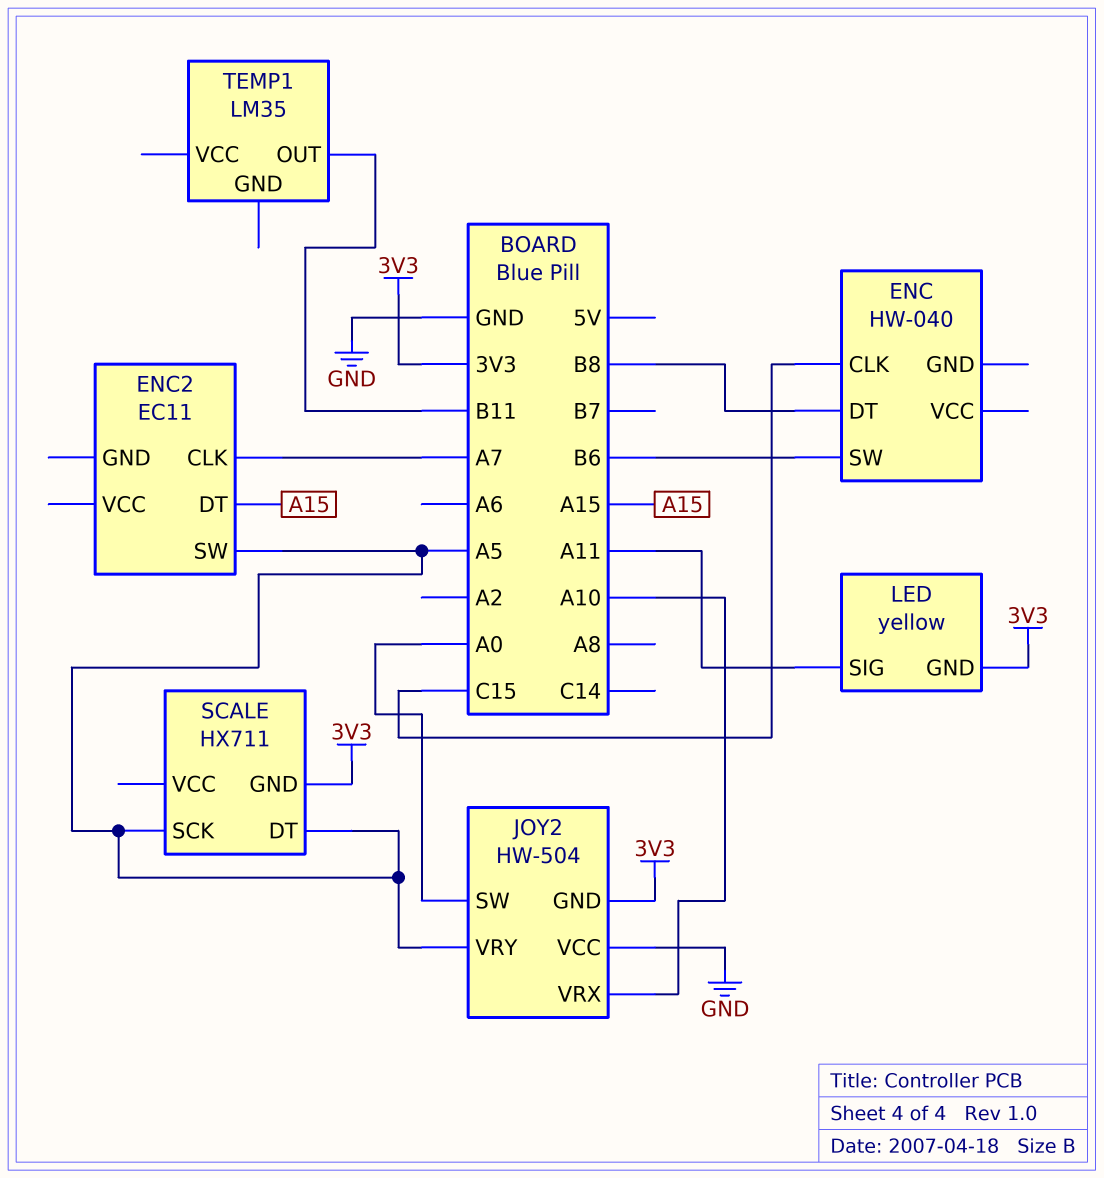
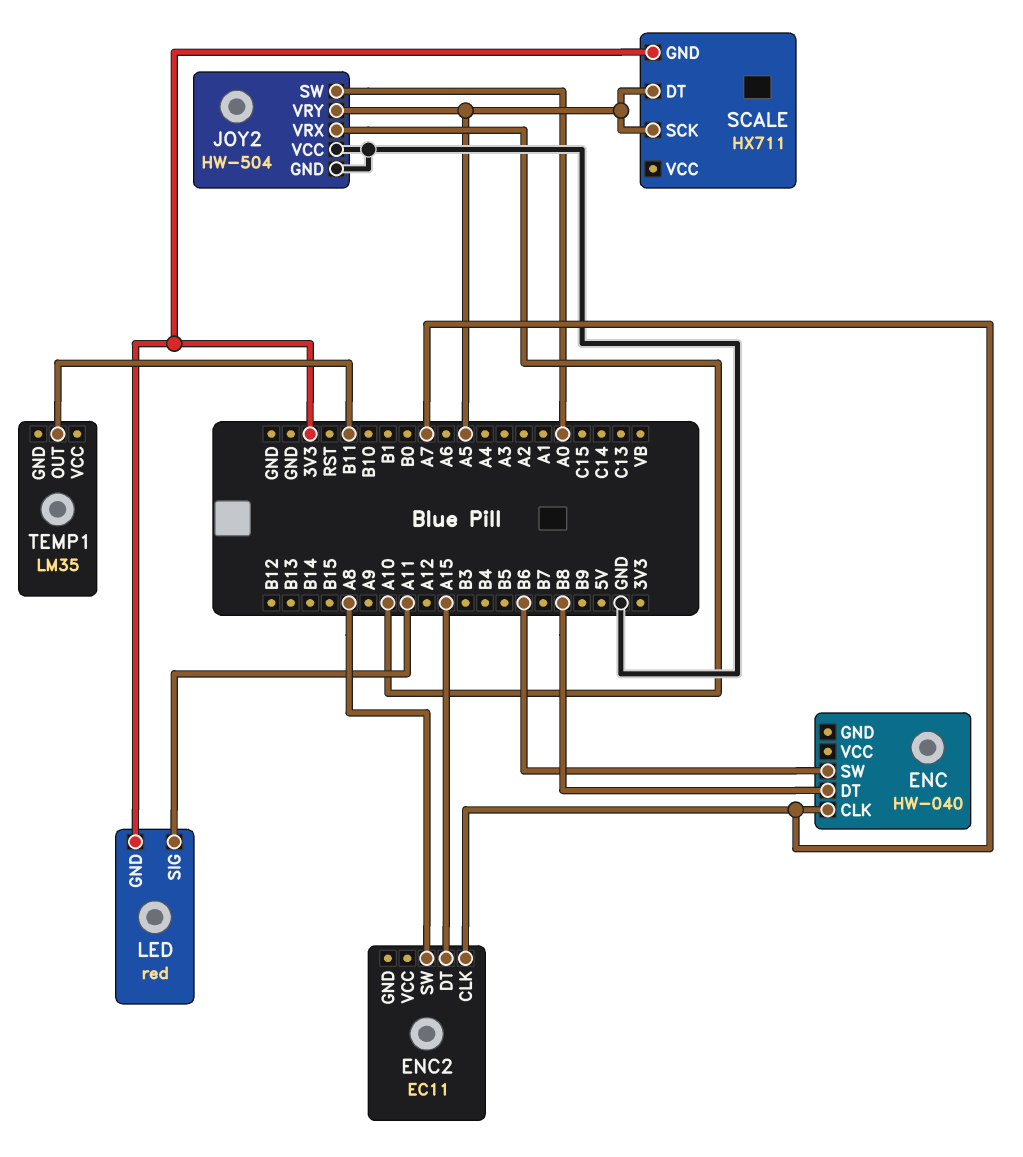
ENC pin CLK: C15 -> A7
ENC2 pin SW: A5 -> A8
JOY2 pin GND: 3V3 -> GND
LED: yellow -> red

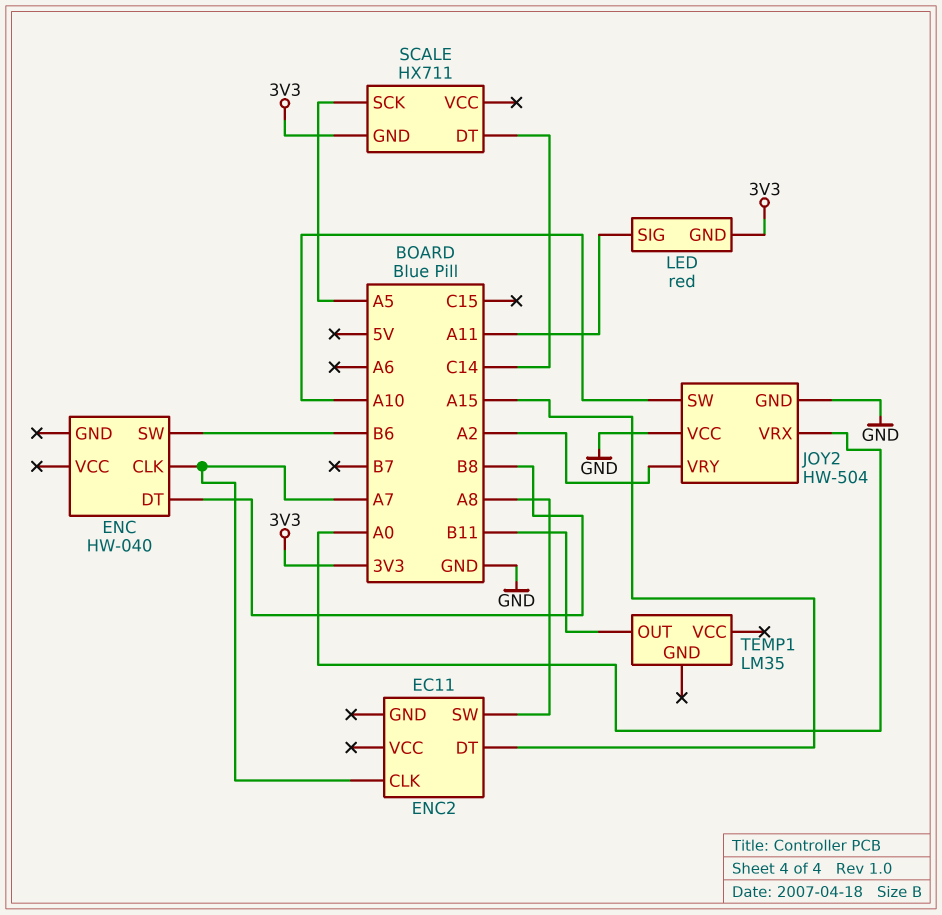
JOY2 pin SW: A0 -> A10
JOY2 pin VRX: A10 -> A0
JOY2 pin VRY: A5 -> A2
SCALE pin DT: A5 -> C14

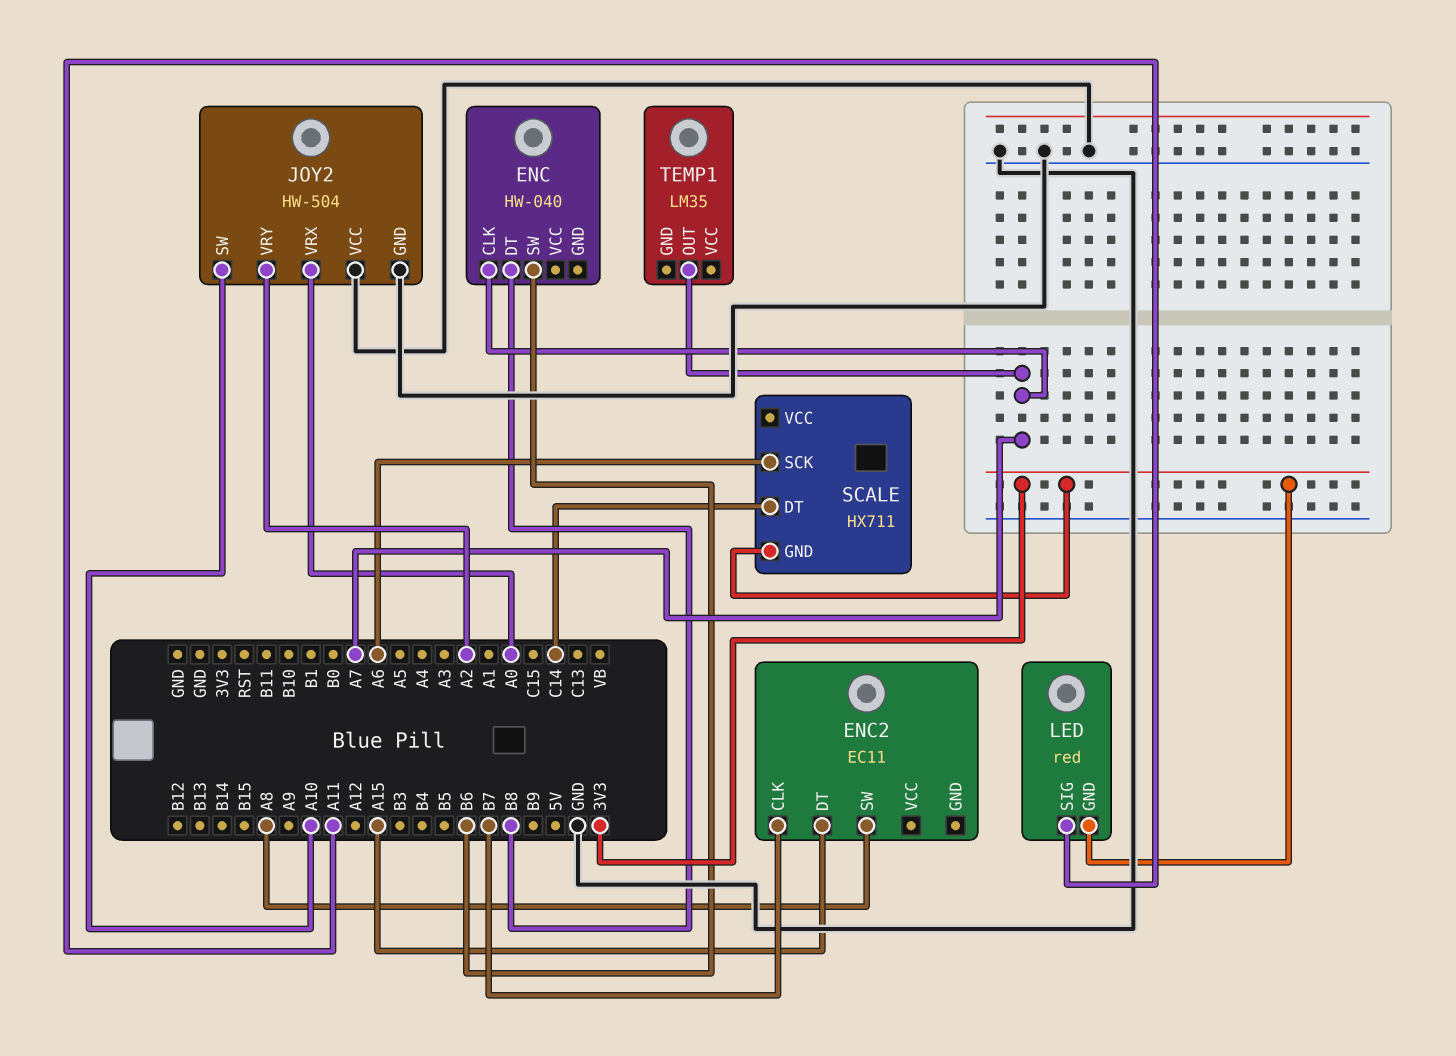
ENC2 pin CLK: A7 -> B7
SCALE pin SCK: A5 -> A6
TEMP1 pin OUT: B11 -> A7

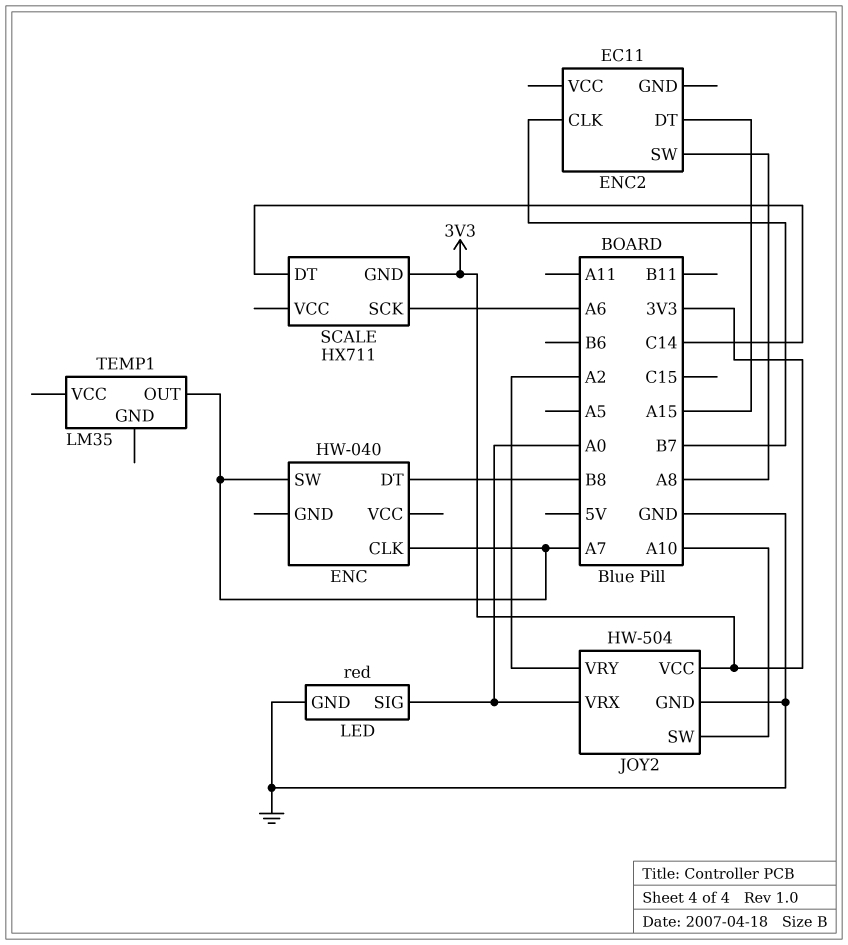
ENC pin SW: B6 -> A7
JOY2 pin VCC: GND -> 3V3
LED pin GND: 3V3 -> GND
LED pin SIG: A11 -> A0

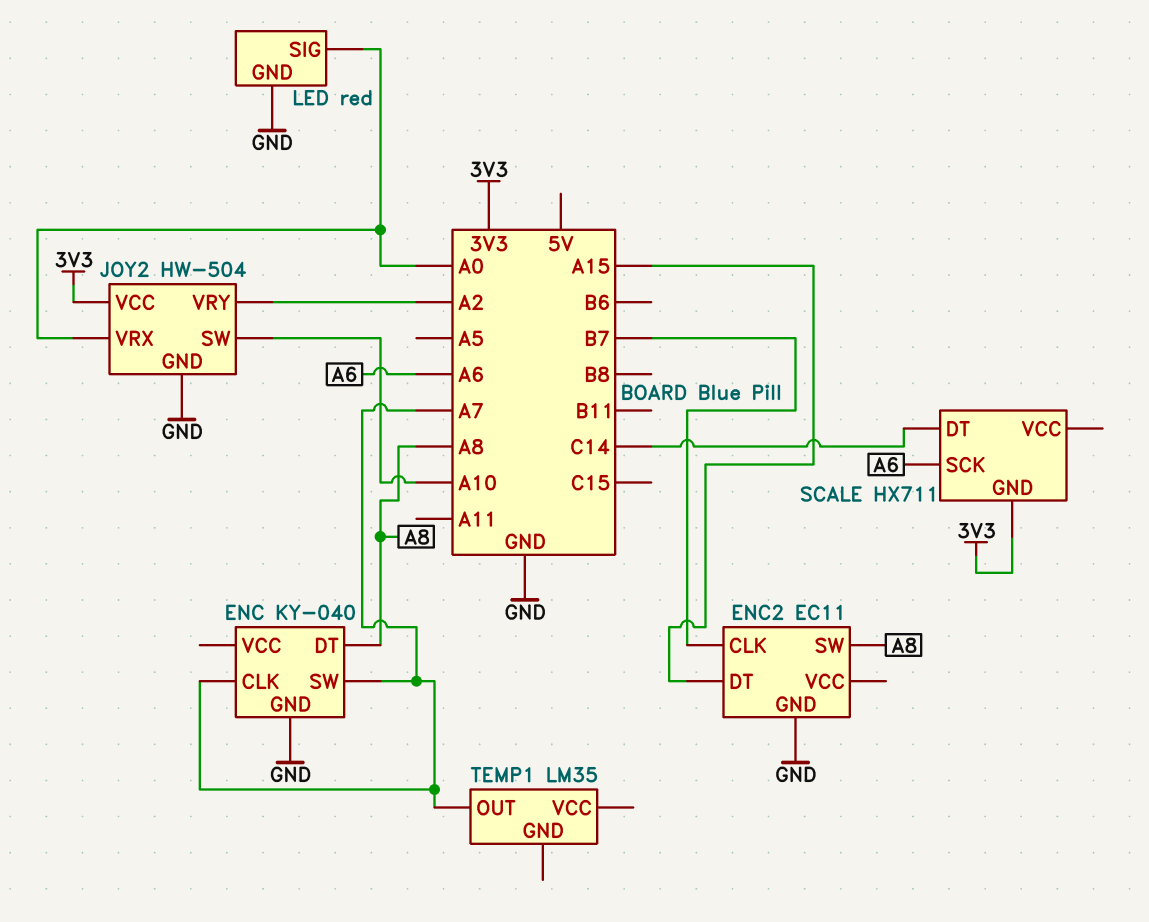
ENC: HW-040 -> KY-040
ENC pin DT: B8 -> A8
ENC pin GND: none -> GND
ENC2 pin GND: none -> GND

